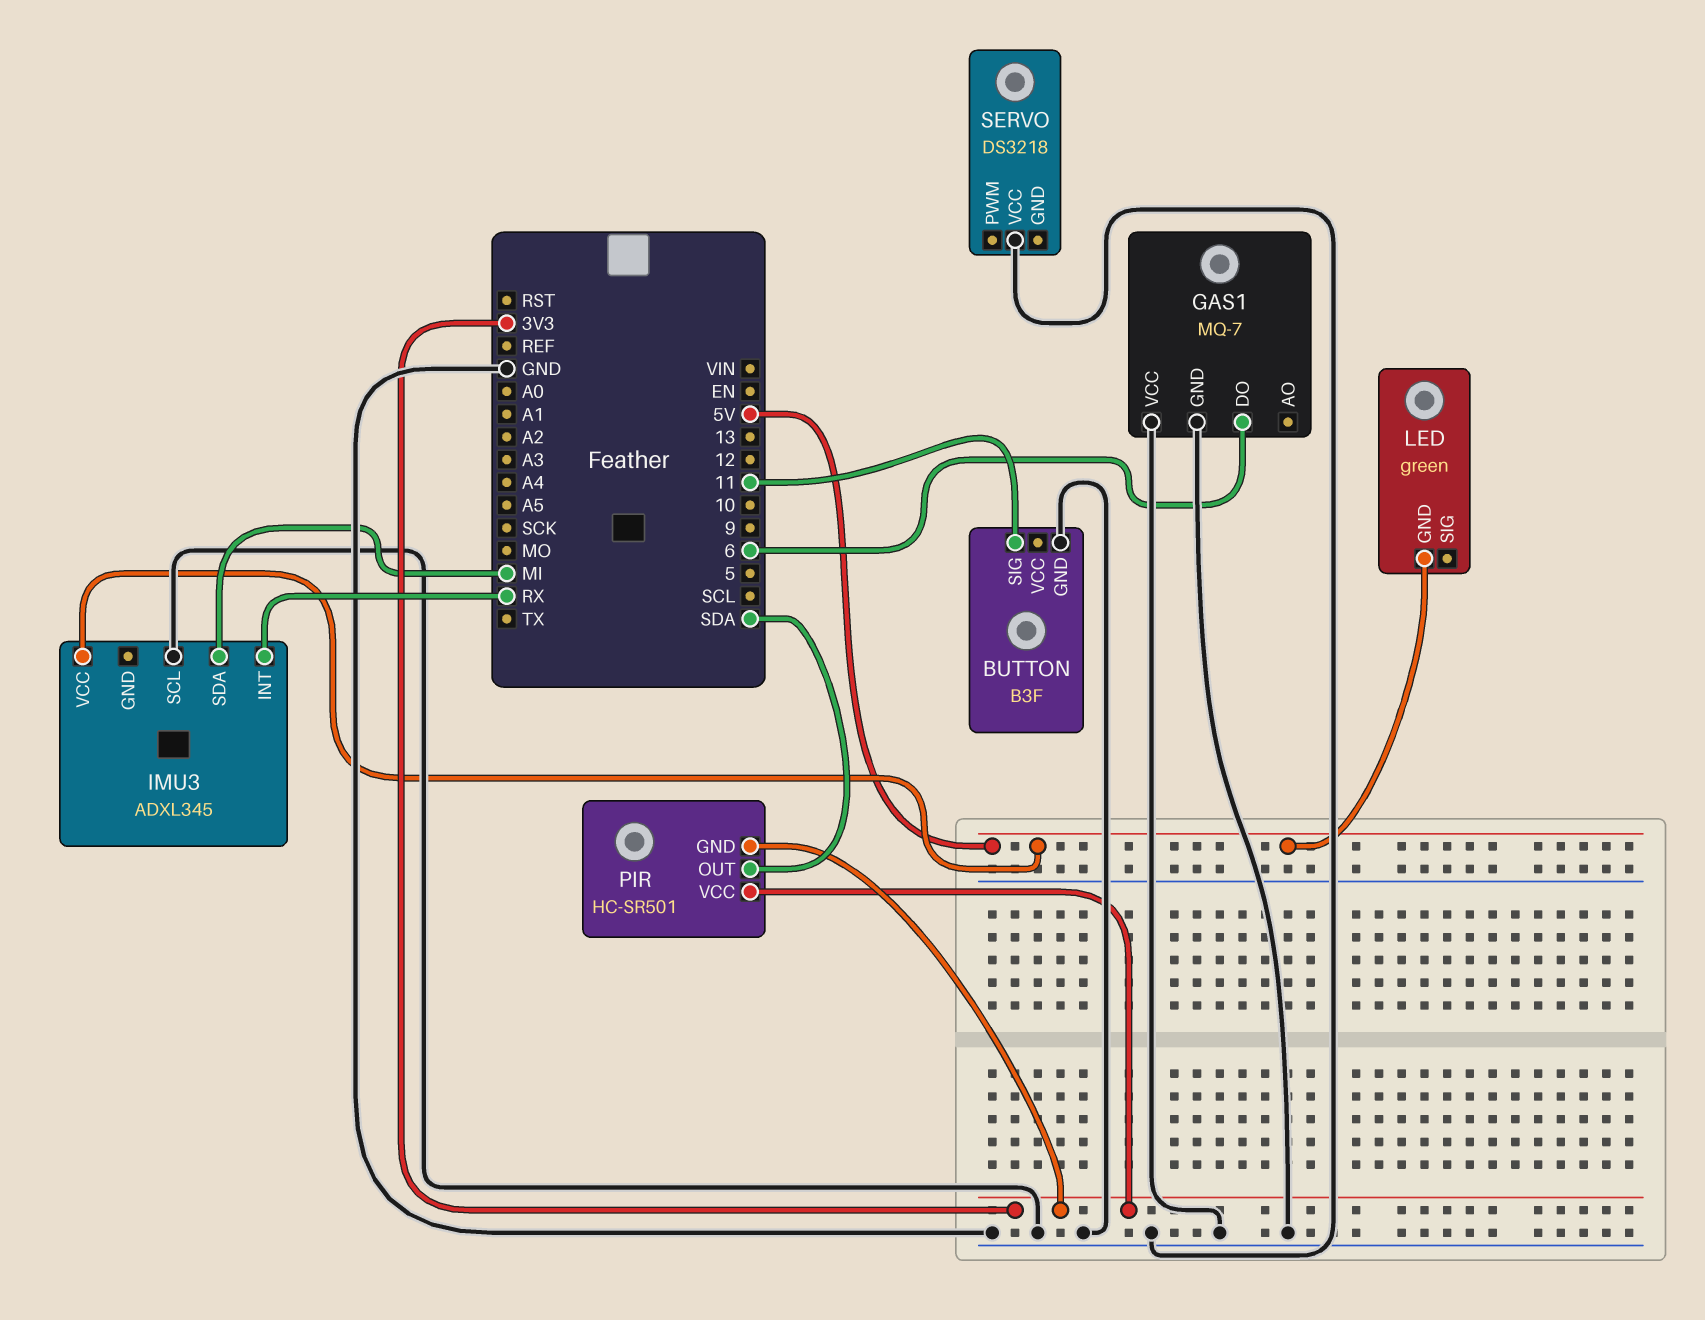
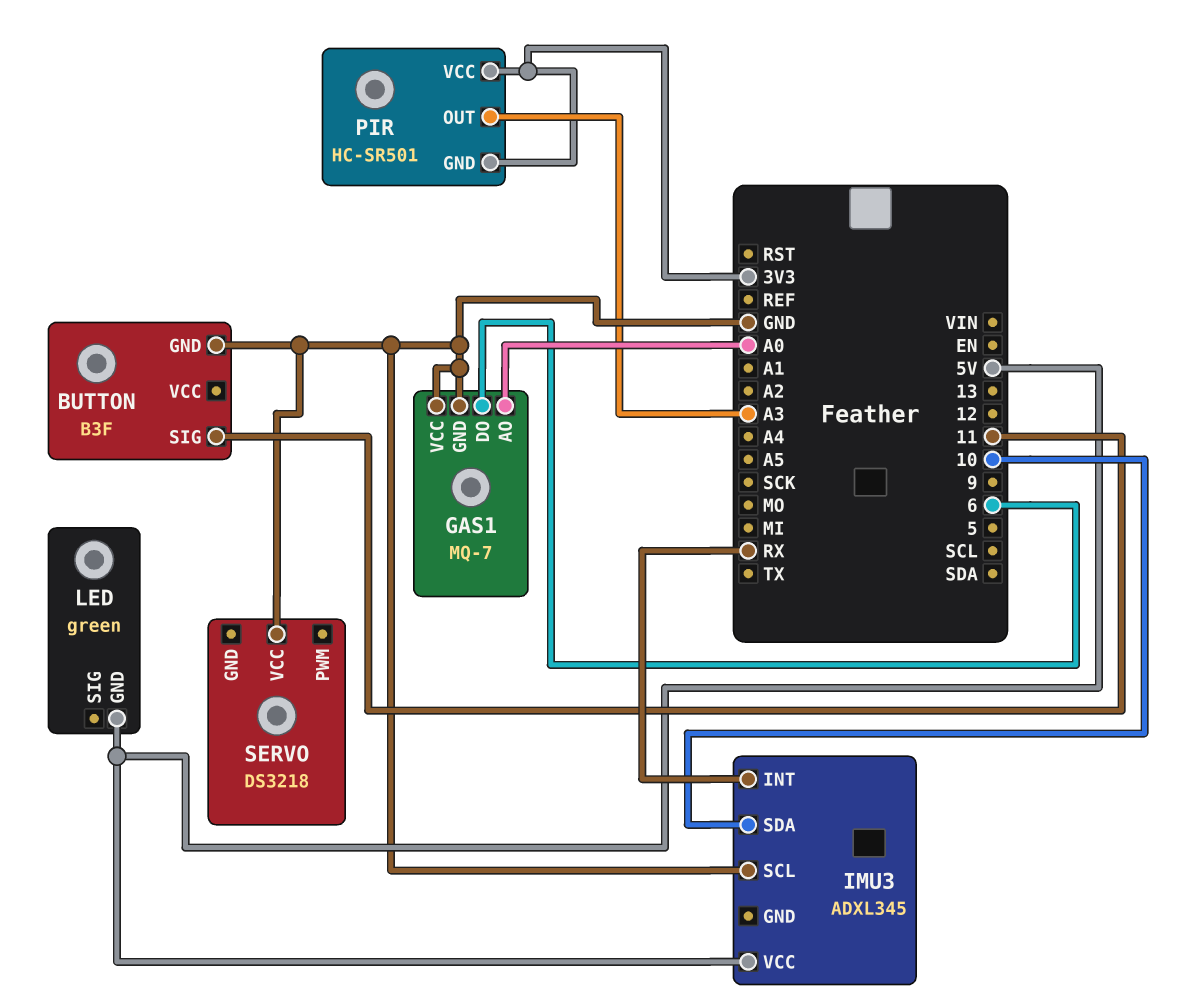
GAS1 pin AO: none -> A0
IMU3 pin SDA: MI -> 10
PIR pin OUT: SDA -> A3

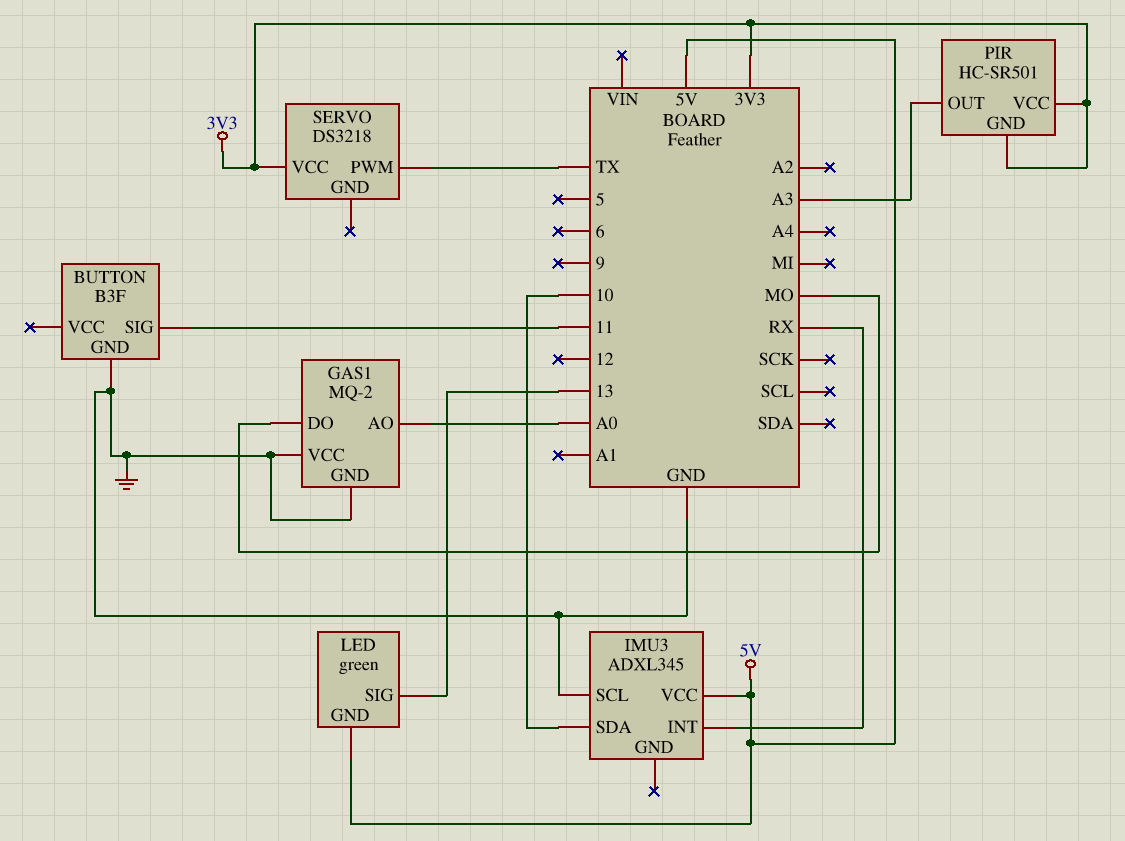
GAS1: MQ-7 -> MQ-2
GAS1 pin DO: 6 -> MO
LED pin SIG: none -> 13
SERVO pin PWM: none -> TX
SERVO pin VCC: GND -> 3V3

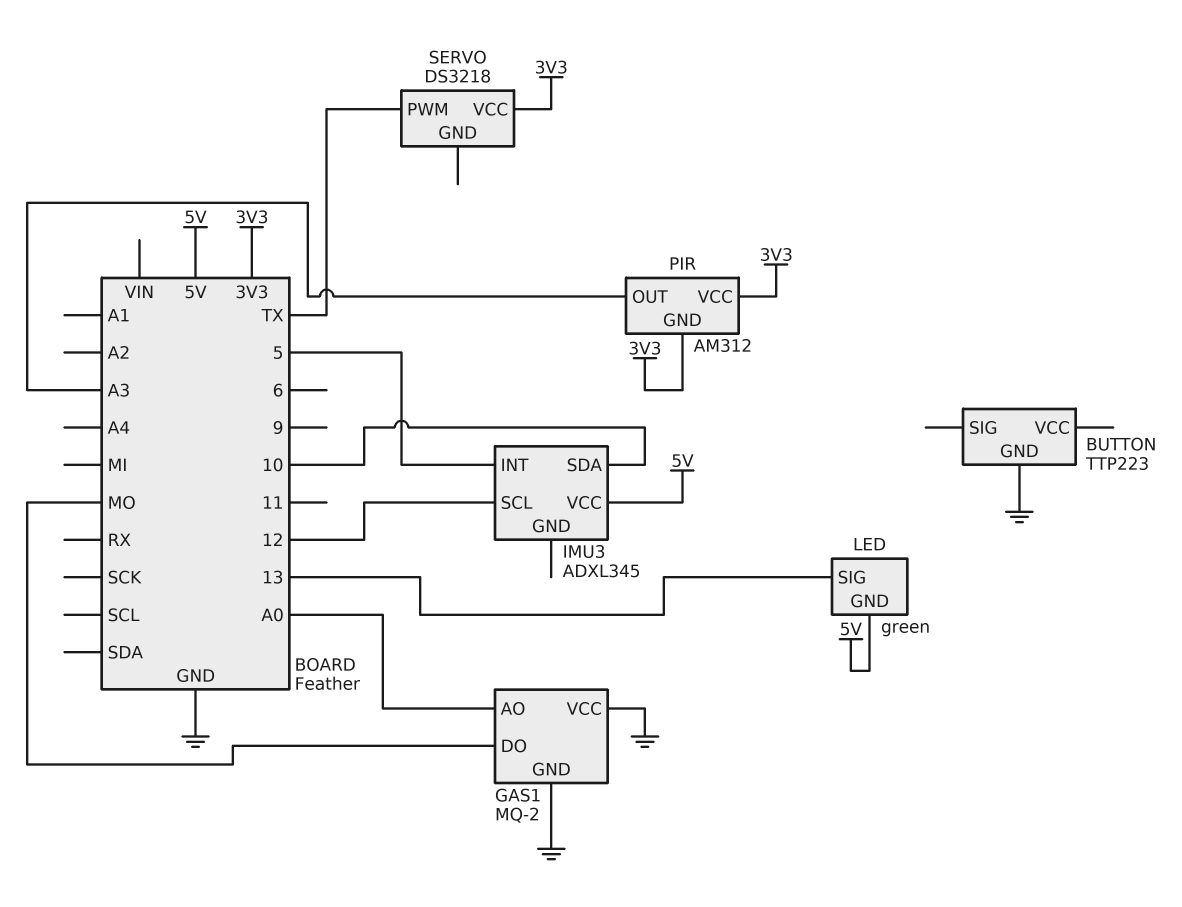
BUTTON: B3F -> TTP223
BUTTON pin SIG: 11 -> none
IMU3 pin INT: RX -> 5
IMU3 pin SCL: GND -> 12
PIR: HC-SR501 -> AM312

